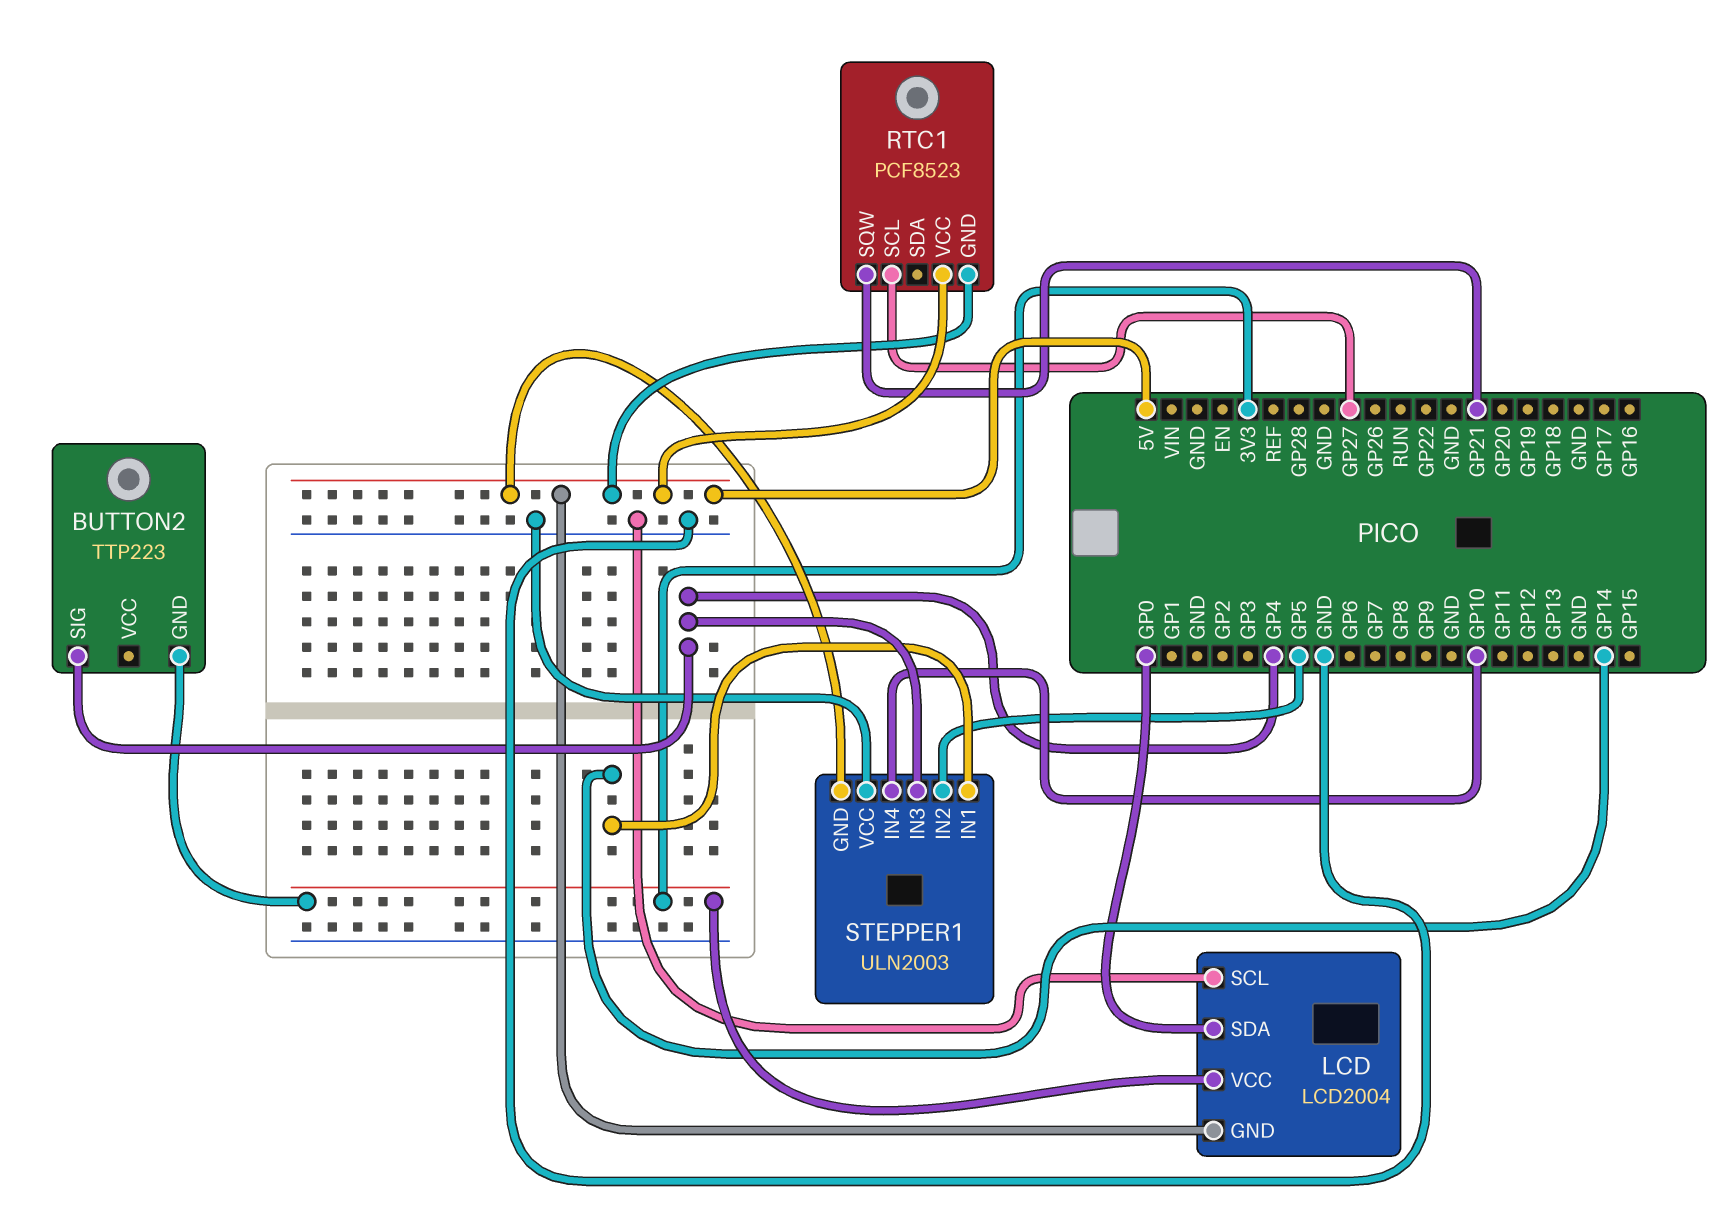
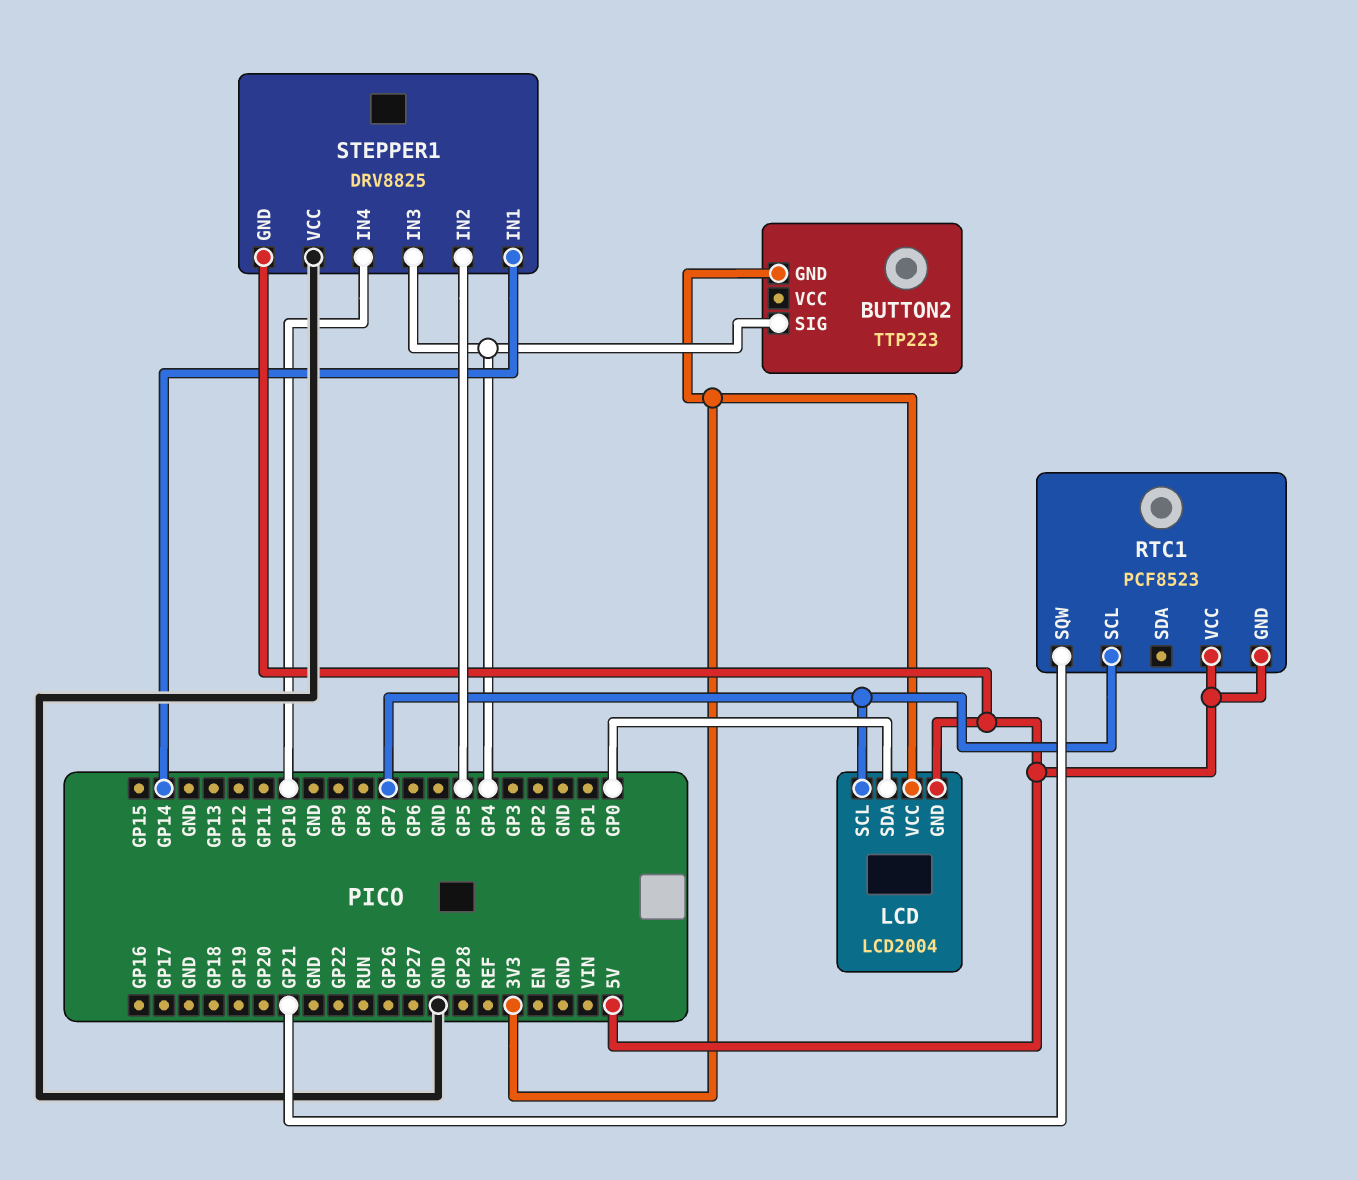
LCD pin SCL: GND -> GP7
RTC1 pin SCL: GP27 -> GP7
STEPPER1: ULN2003 -> DRV8825

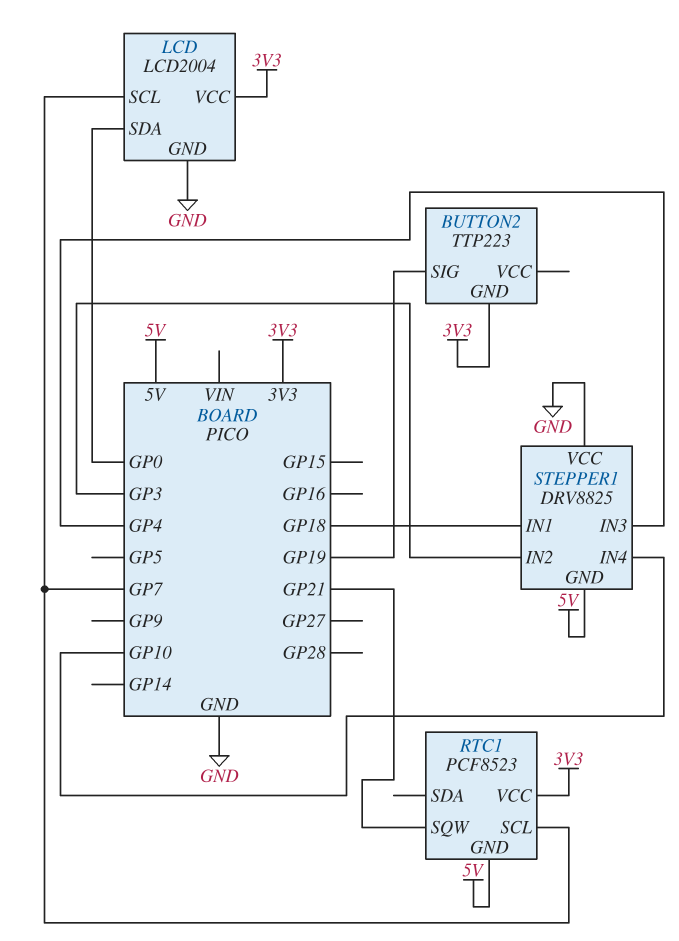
BUTTON2 pin SIG: GP4 -> GP19
LCD pin GND: 5V -> GND
RTC1 pin VCC: 5V -> 3V3
STEPPER1 pin IN1: GP14 -> GP18
STEPPER1 pin IN2: GP5 -> GP3

